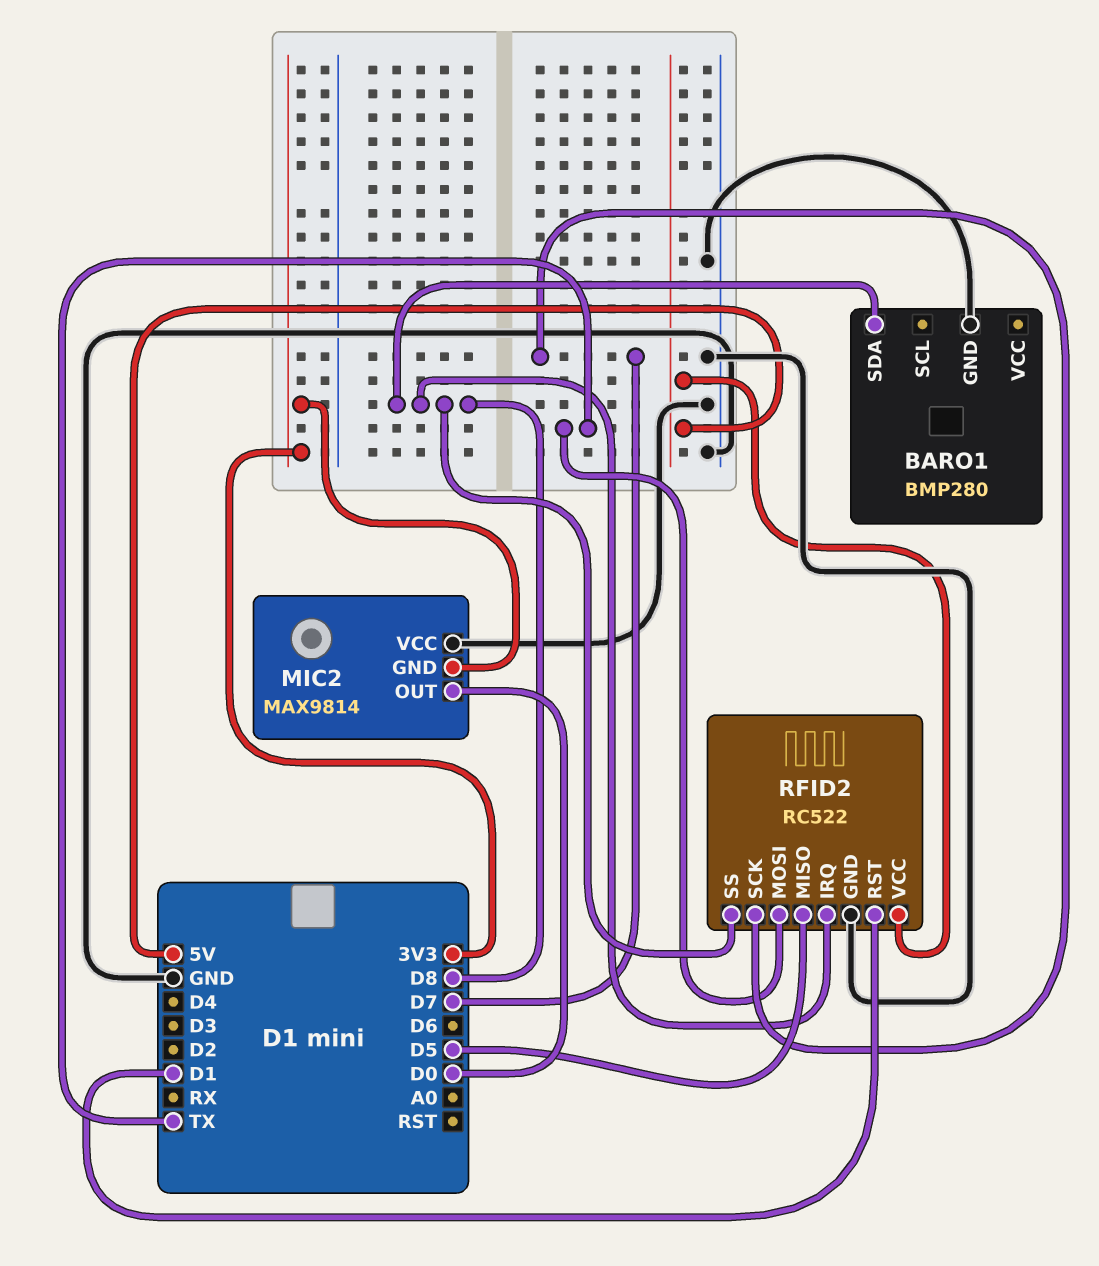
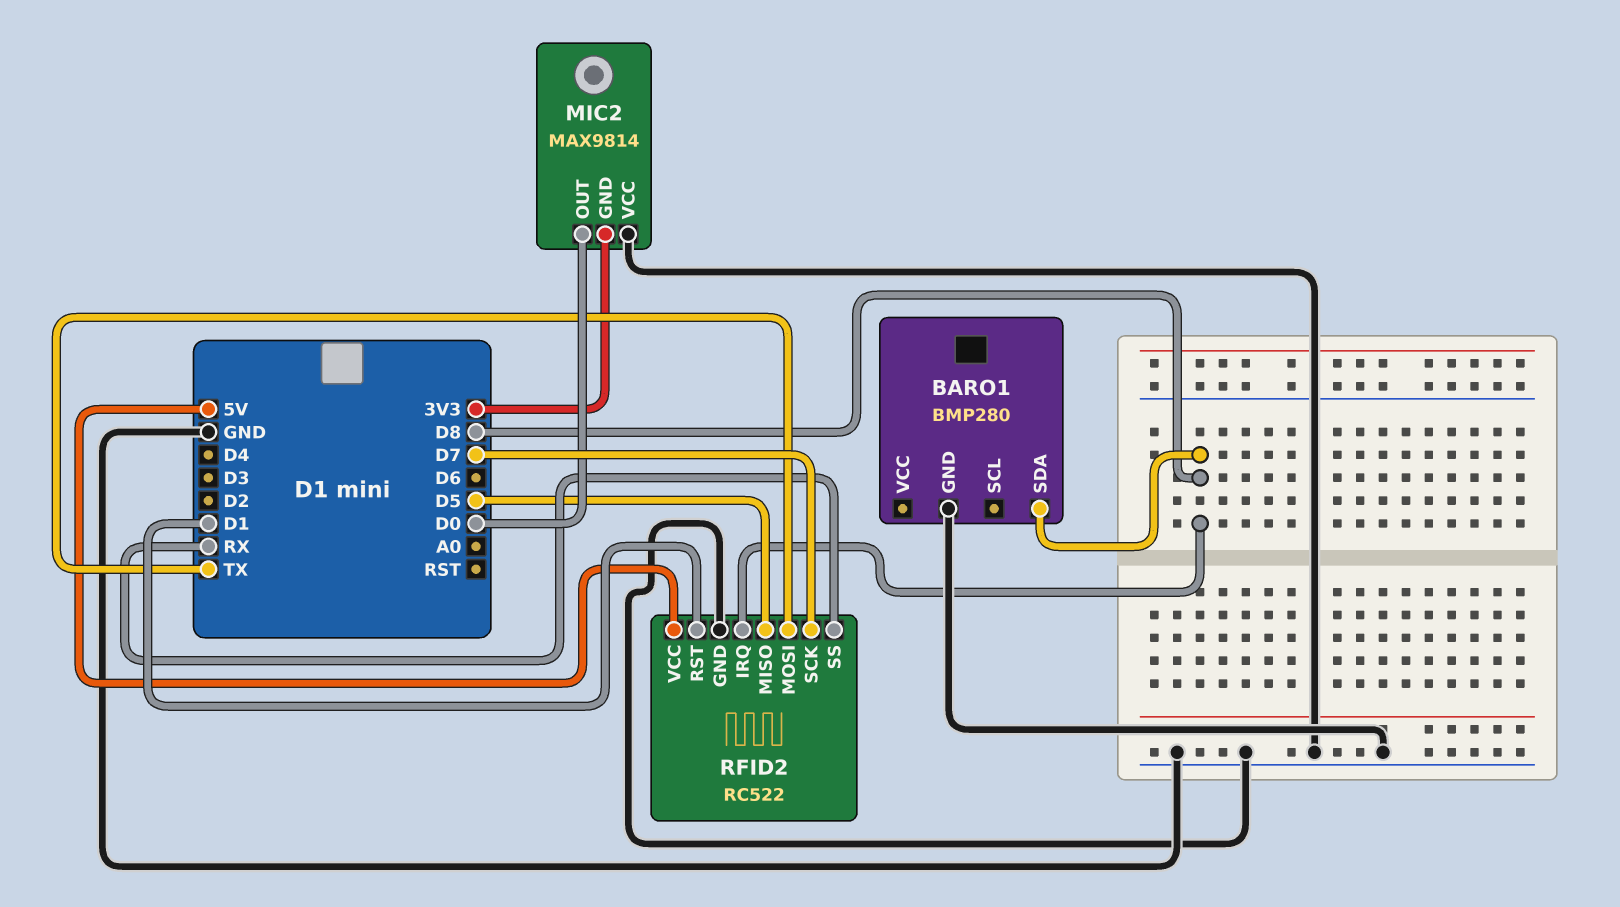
RFID2 pin SS: D8 -> RX

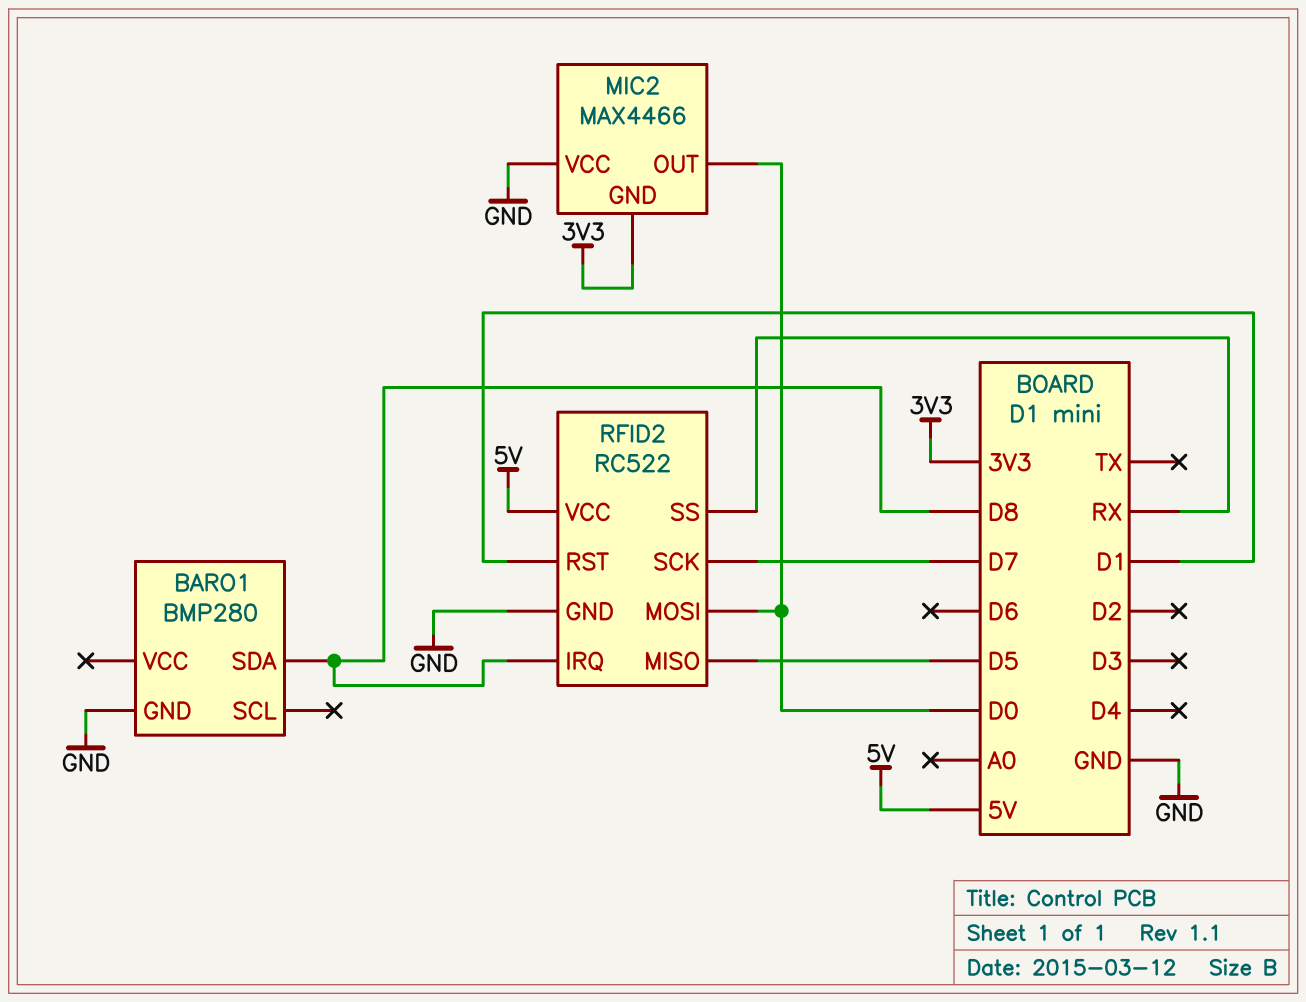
MIC2: MAX9814 -> MAX4466
RFID2 pin MOSI: TX -> D0

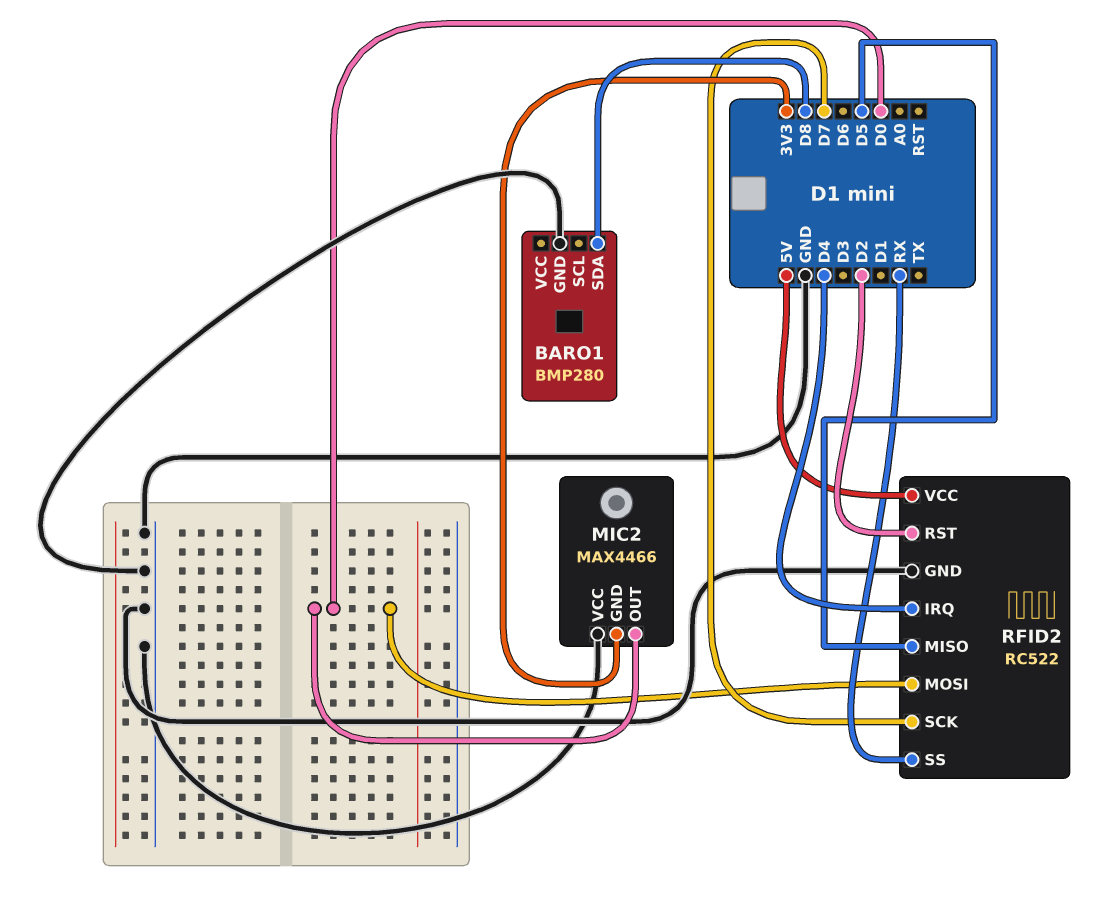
RFID2 pin IRQ: D8 -> D4
RFID2 pin RST: D1 -> D2

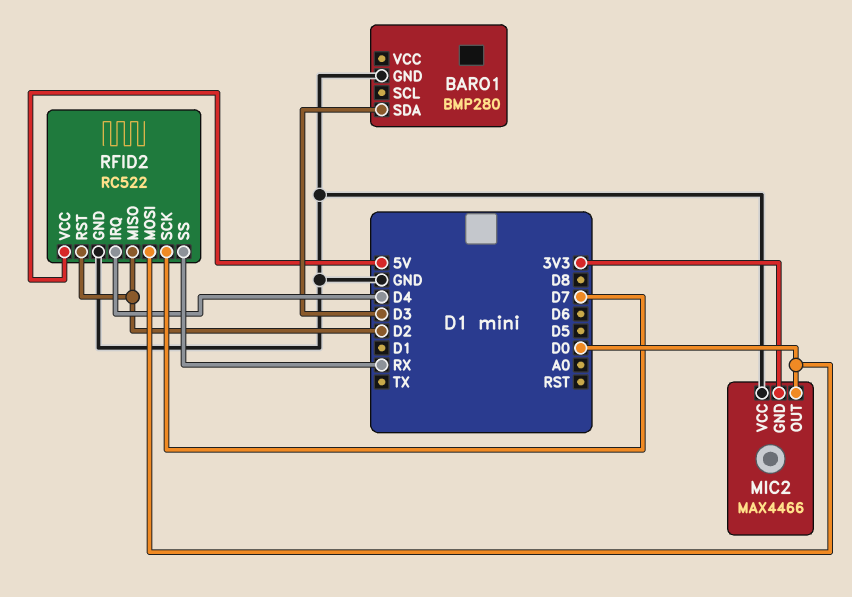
BARO1 pin SDA: D8 -> D3
RFID2 pin MISO: D5 -> D2

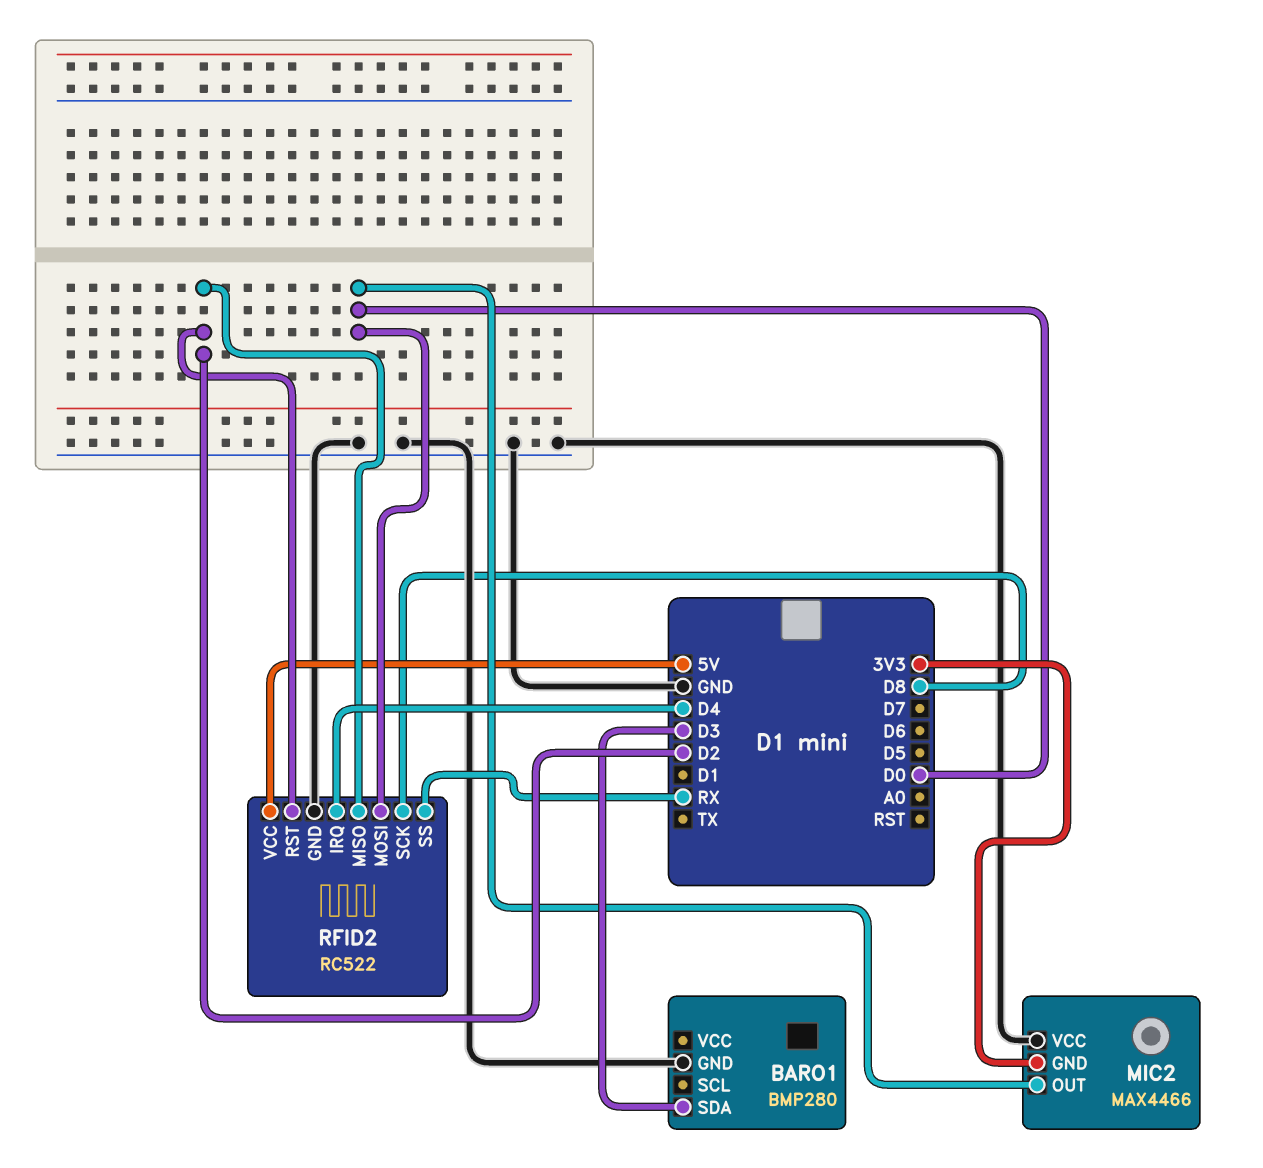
RFID2 pin SCK: D7 -> D8

